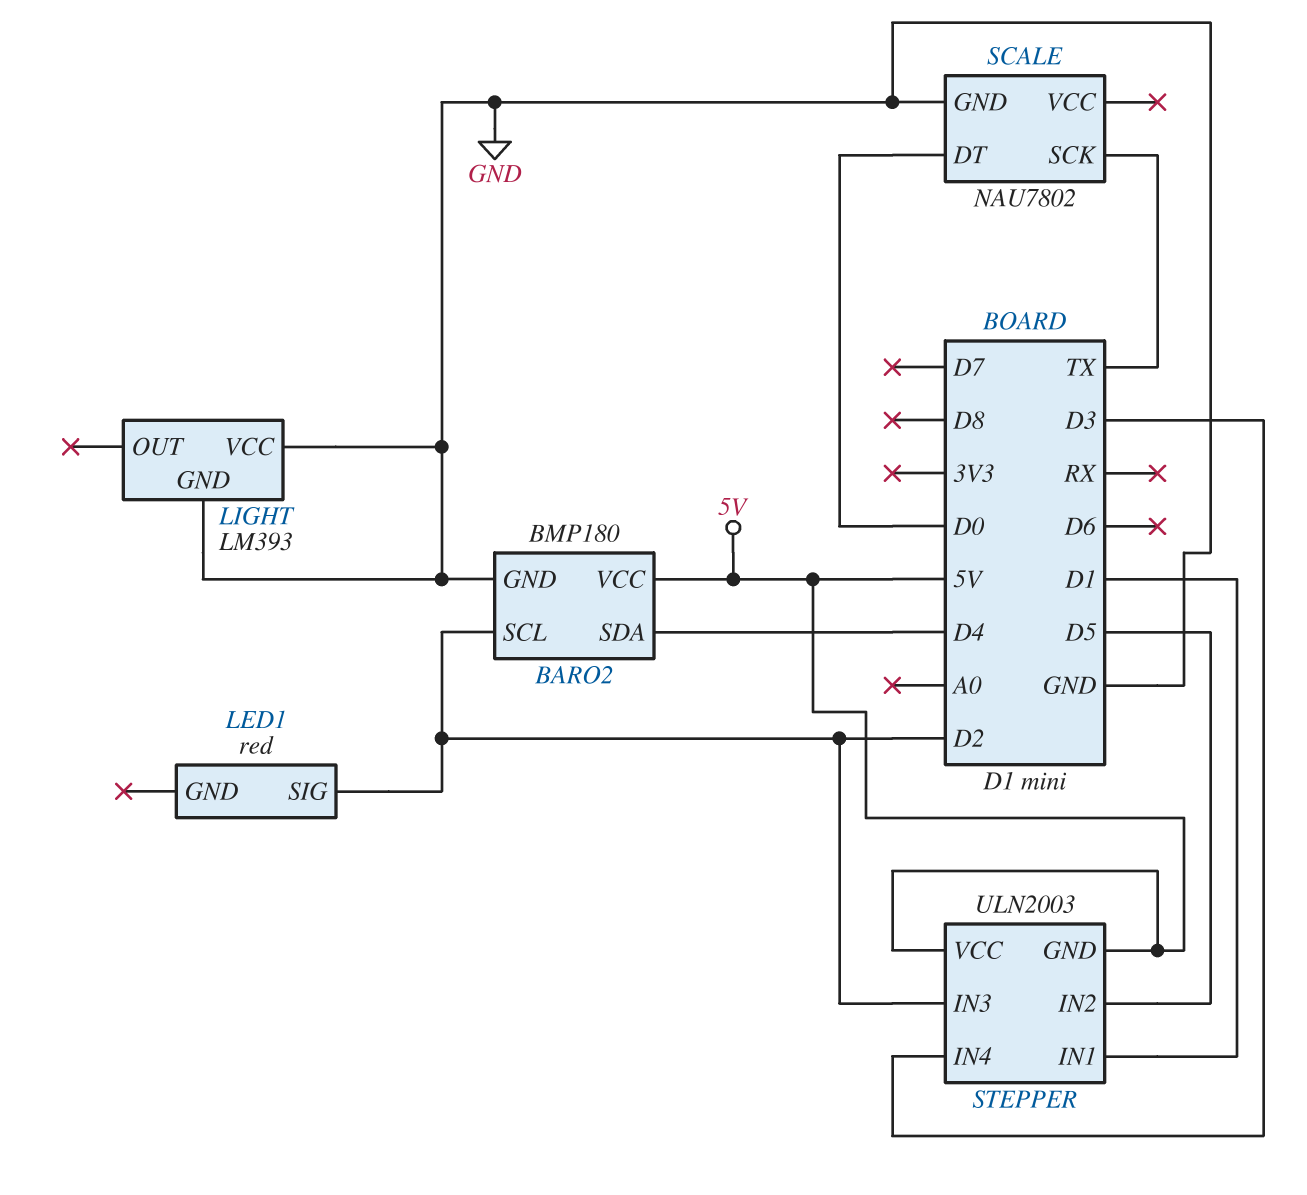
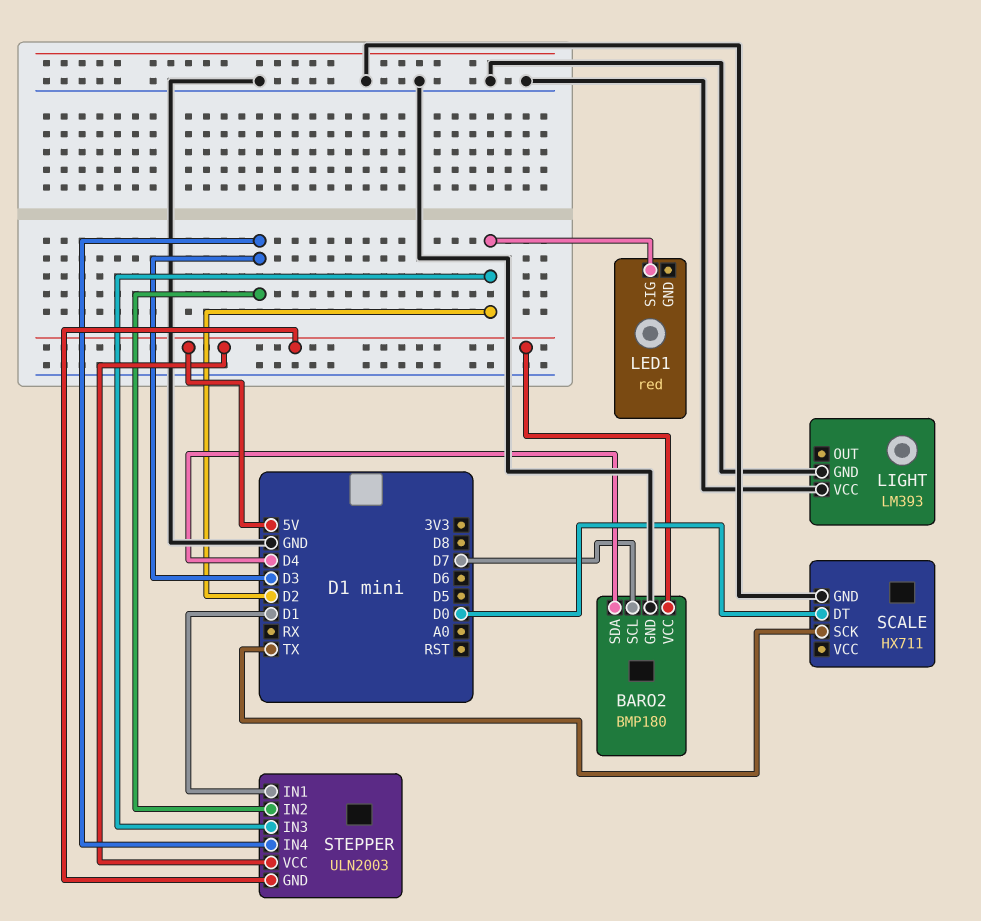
BARO2 pin SCL: D2 -> D7
SCALE: NAU7802 -> HX711
STEPPER pin IN2: D5 -> D3

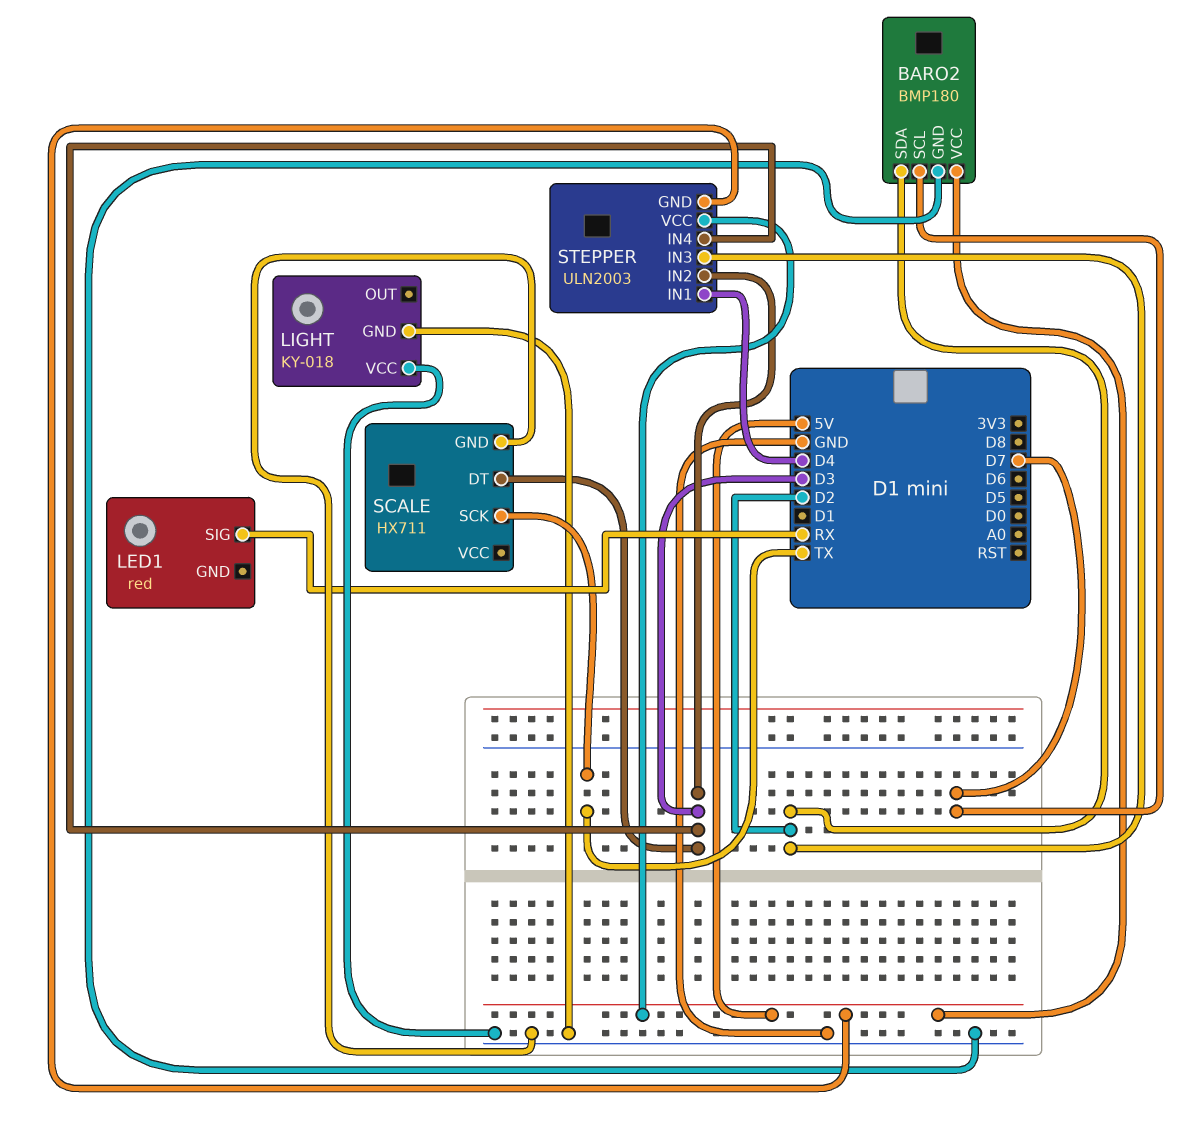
BARO2 pin SDA: D4 -> D2
LED1 pin SIG: D2 -> RX
LIGHT: LM393 -> KY-018
SCALE pin DT: D0 -> D3
STEPPER pin IN1: D1 -> D4

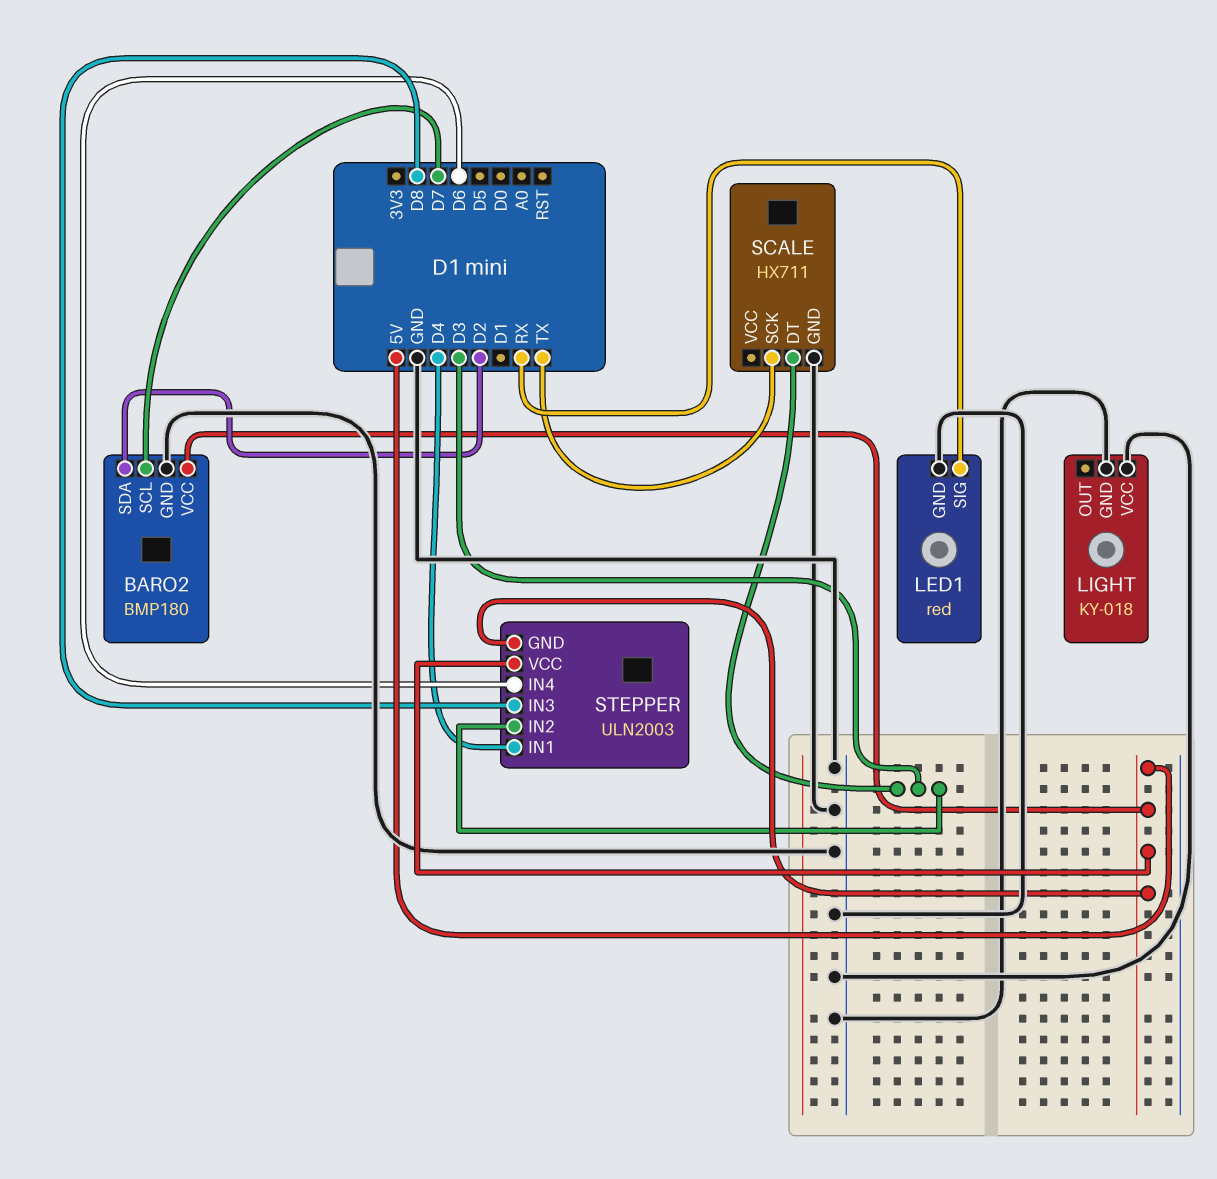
LED1 pin GND: none -> GND
STEPPER pin IN3: D2 -> D8
STEPPER pin IN4: D3 -> D6

